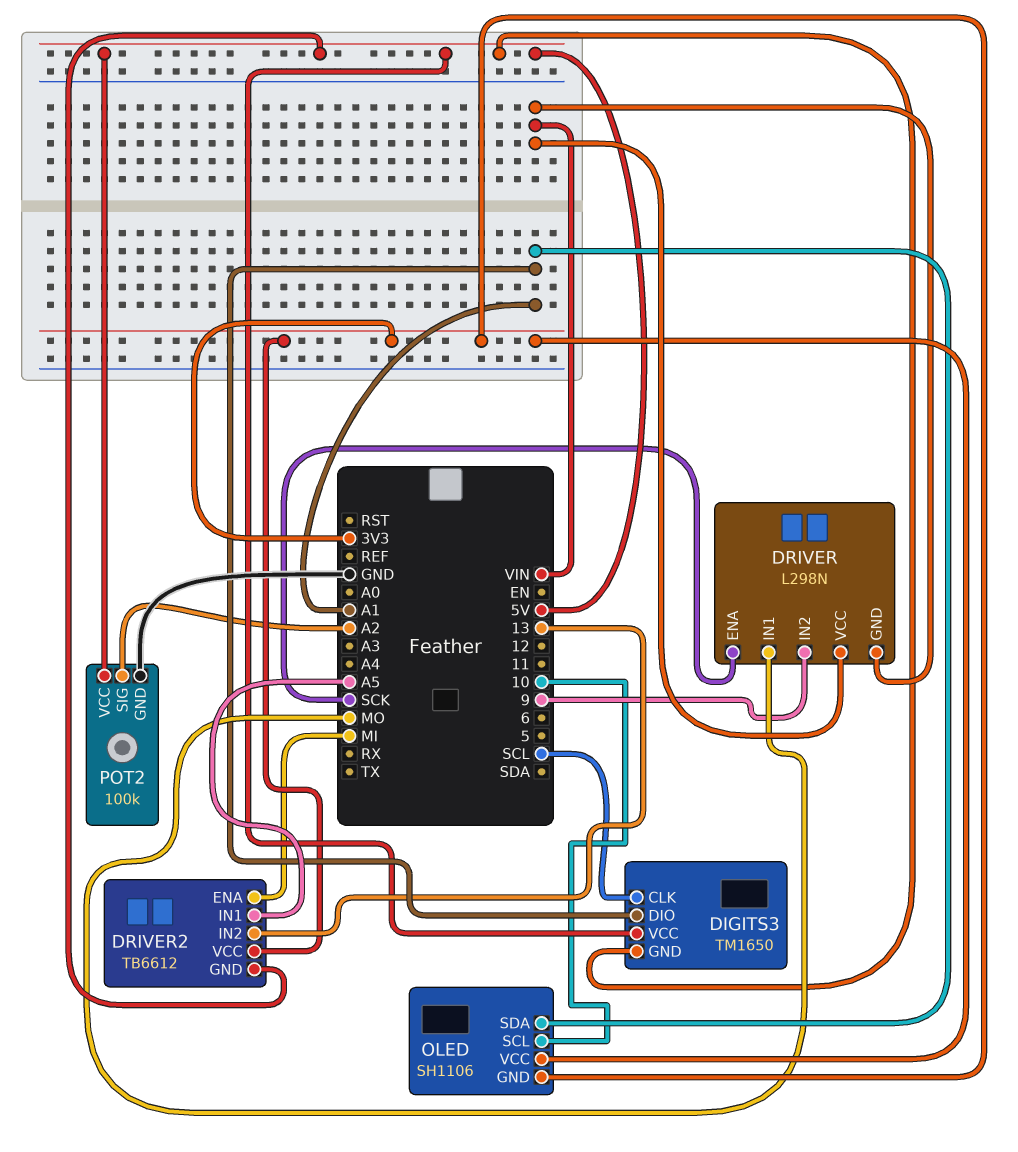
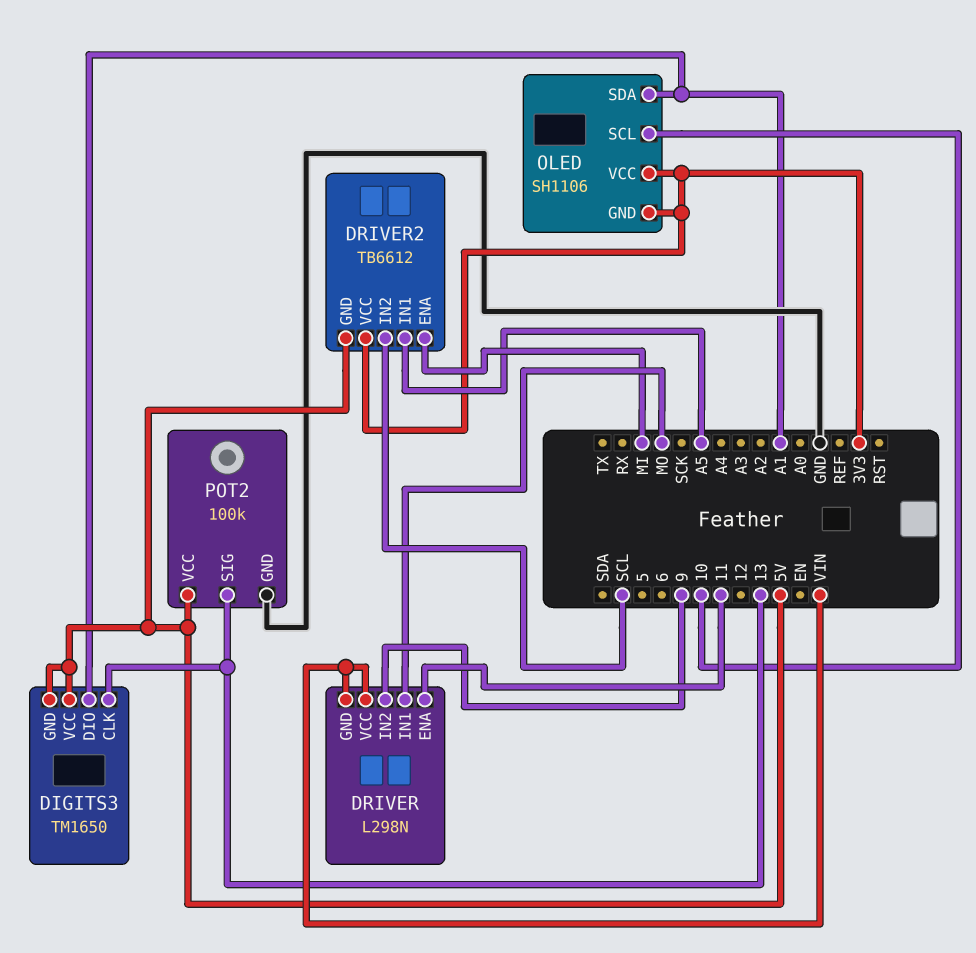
DIGITS3 pin CLK: SCL -> 13
DRIVER pin ENA: SCK -> 11
DRIVER2 pin IN2: 13 -> SCL
POT2 pin SIG: A2 -> 13

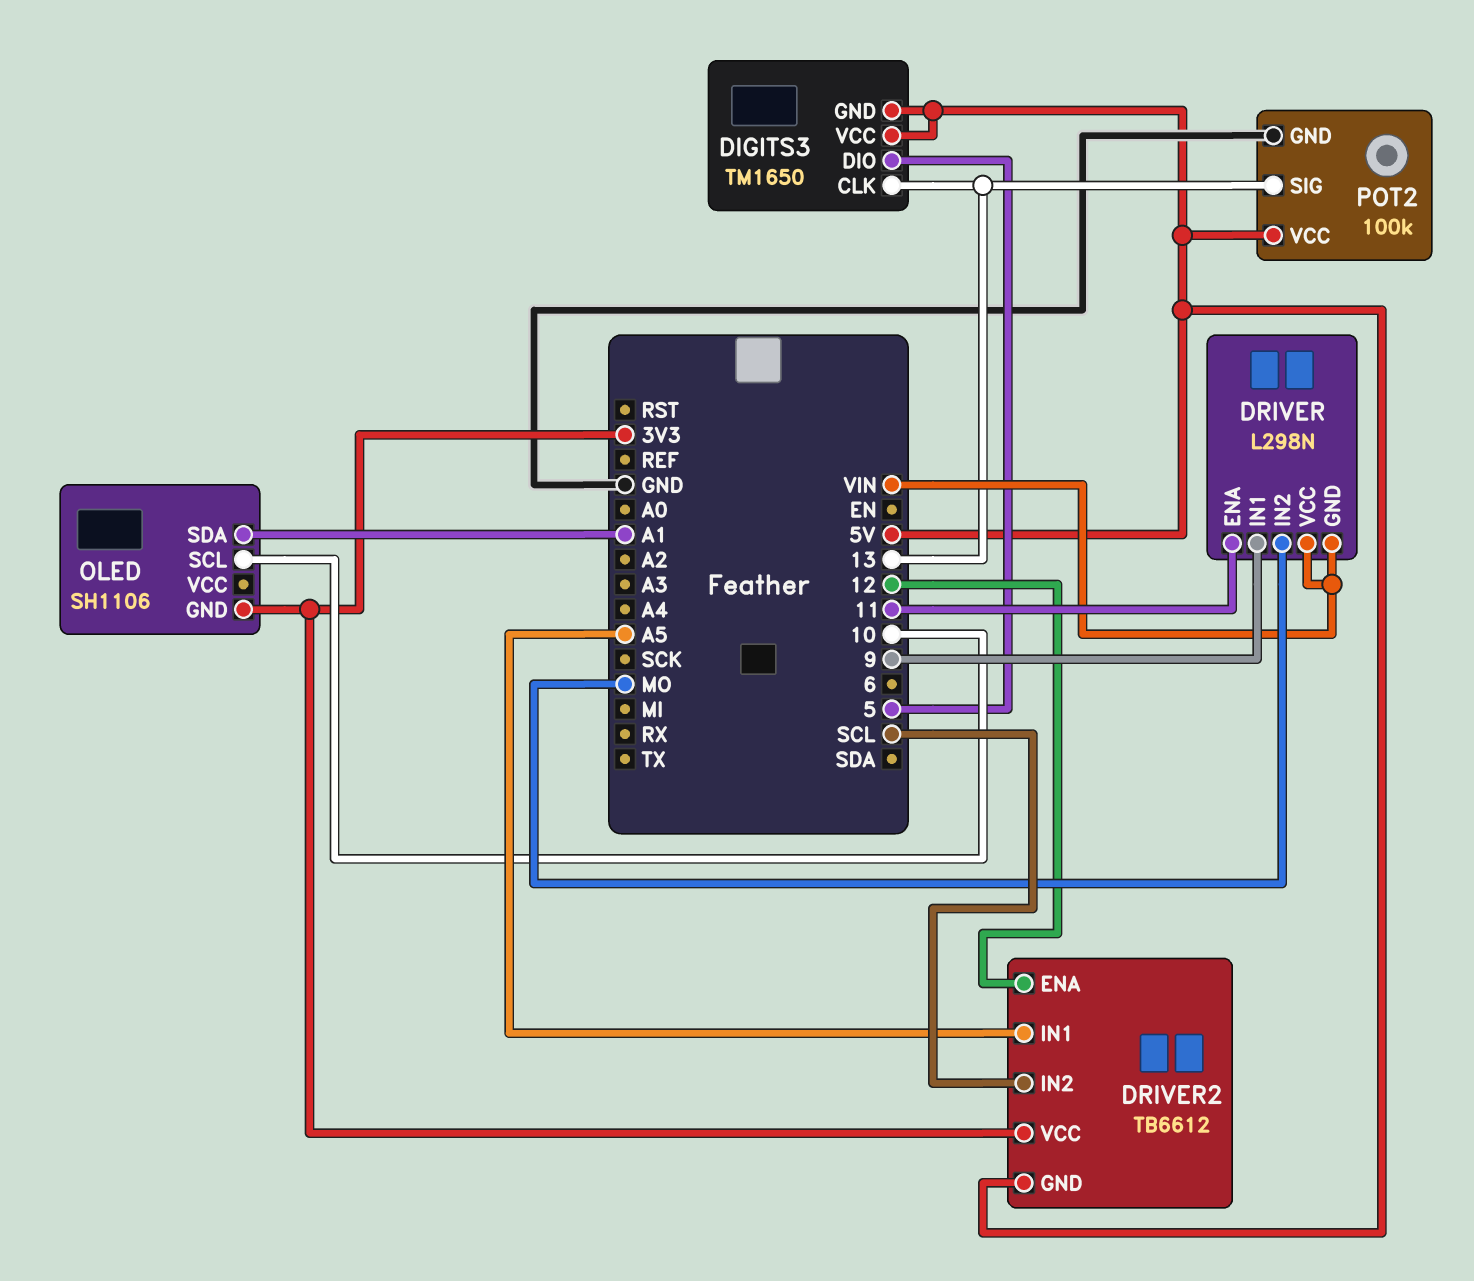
DIGITS3 pin DIO: A1 -> 5
DRIVER pin IN1: MO -> 9
DRIVER pin IN2: 9 -> MO
DRIVER2 pin ENA: MI -> 12
OLED pin VCC: 3V3 -> none

